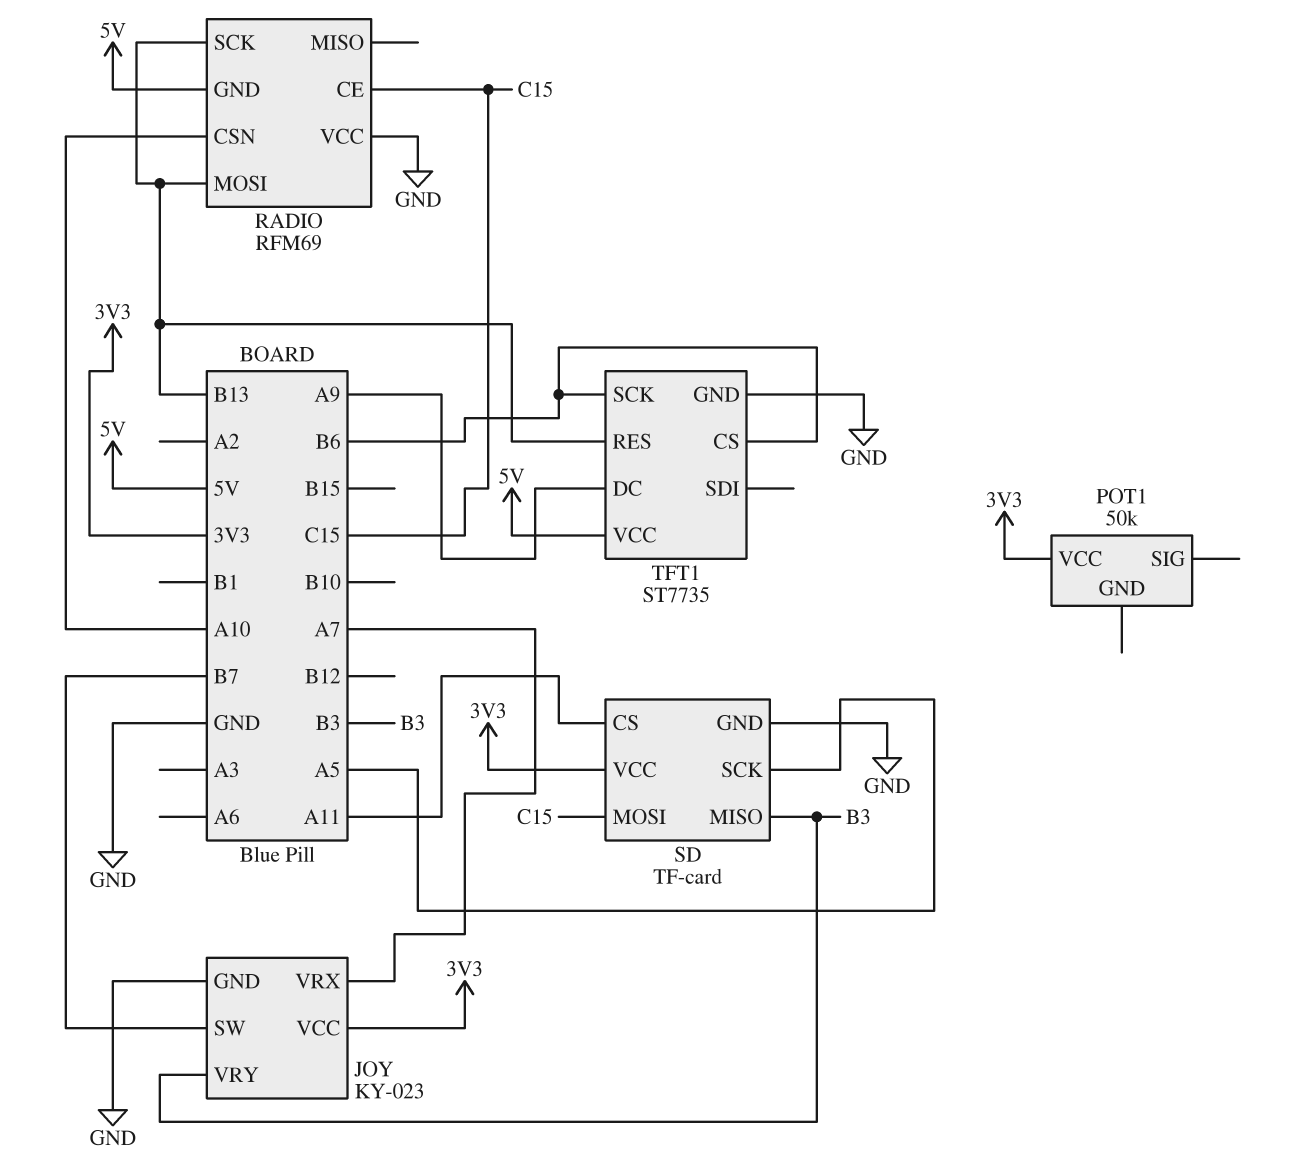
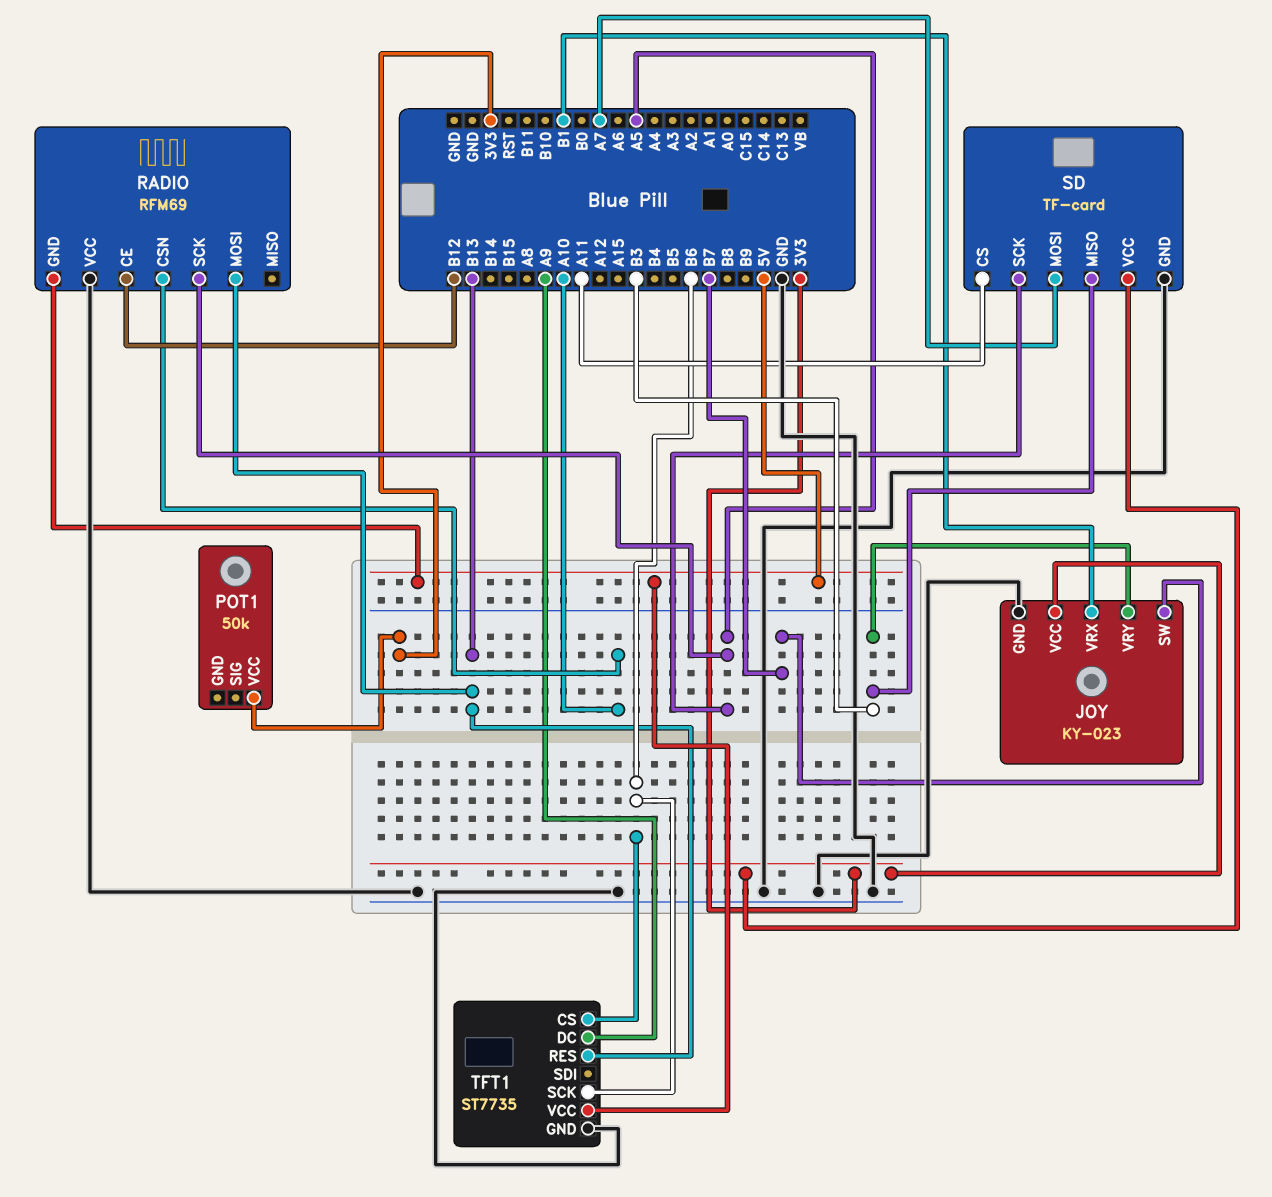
JOY pin VRX: A7 -> B1
RADIO pin CE: C15 -> B12
RADIO pin SCK: B13 -> A5
SD pin MOSI: C15 -> A7

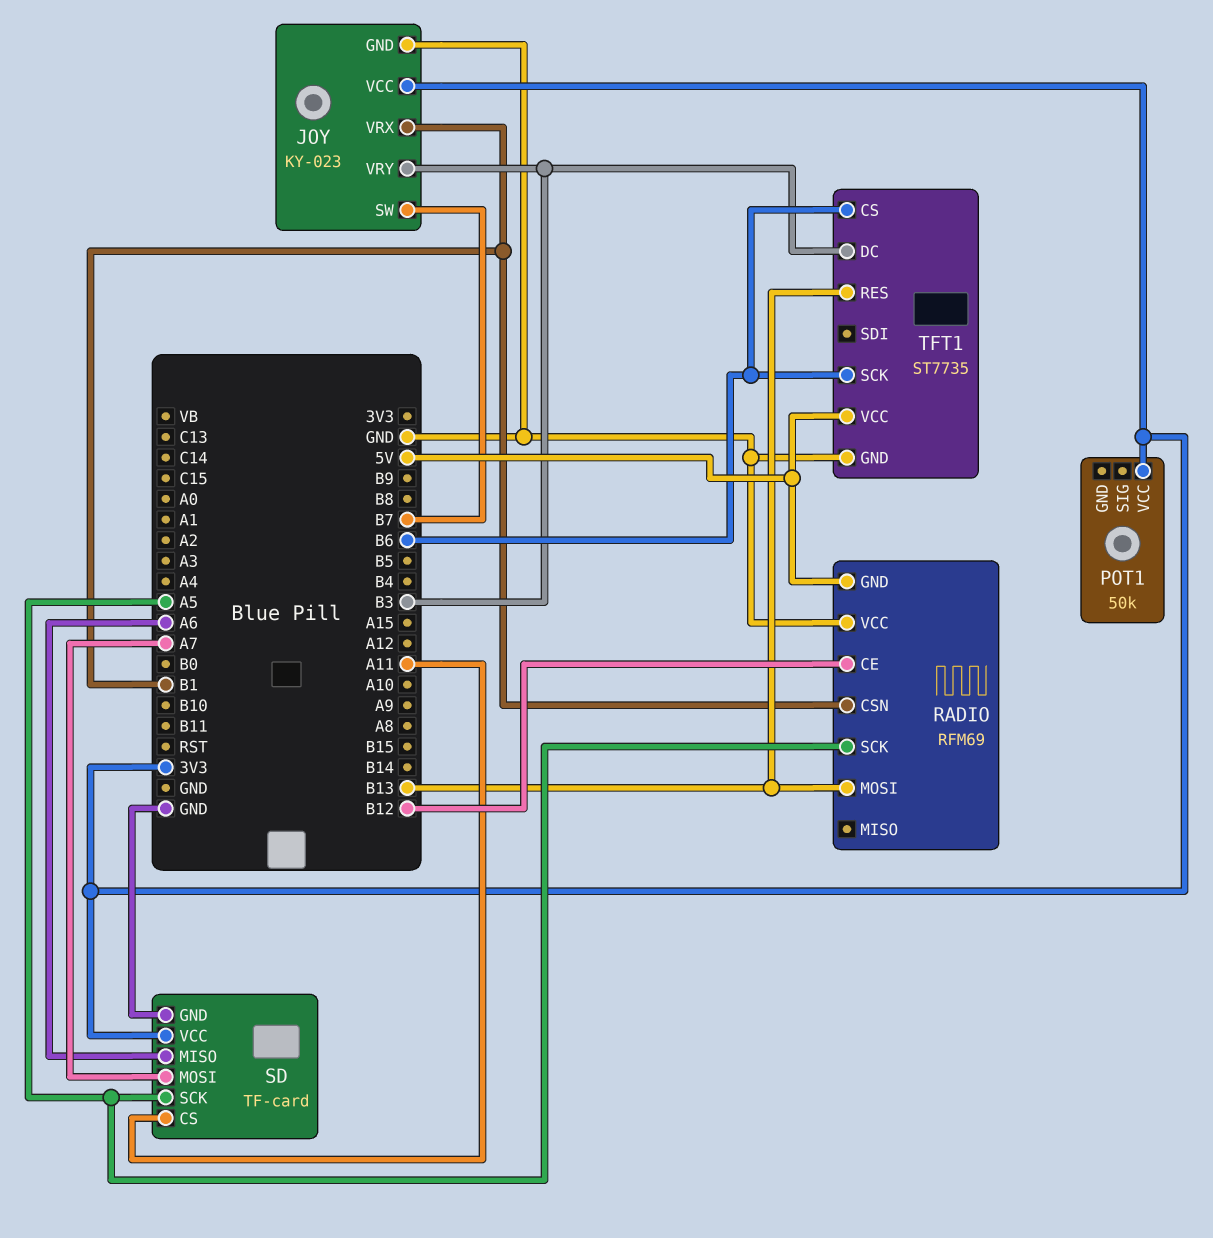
RADIO pin CSN: A10 -> B1
SD pin MISO: B3 -> A6
TFT1 pin DC: A9 -> B3

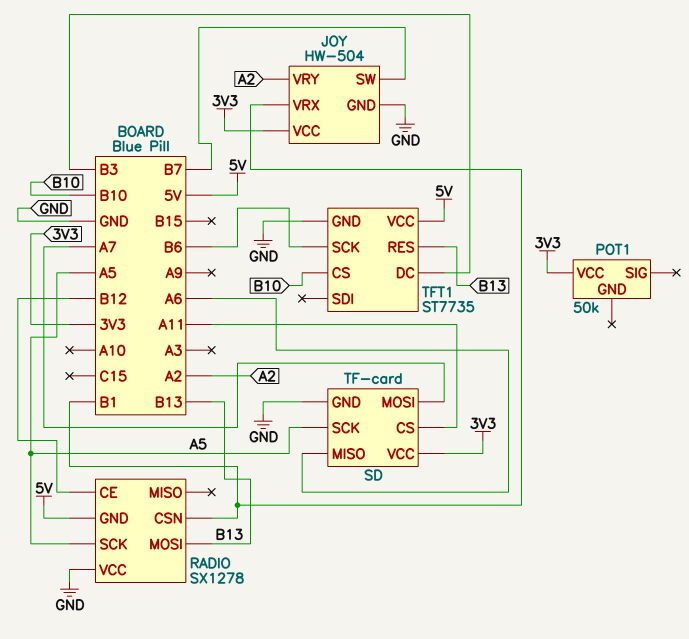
JOY: KY-023 -> HW-504
JOY pin VRY: B3 -> A2
RADIO: RFM69 -> SX1278
TFT1 pin CS: B6 -> B10

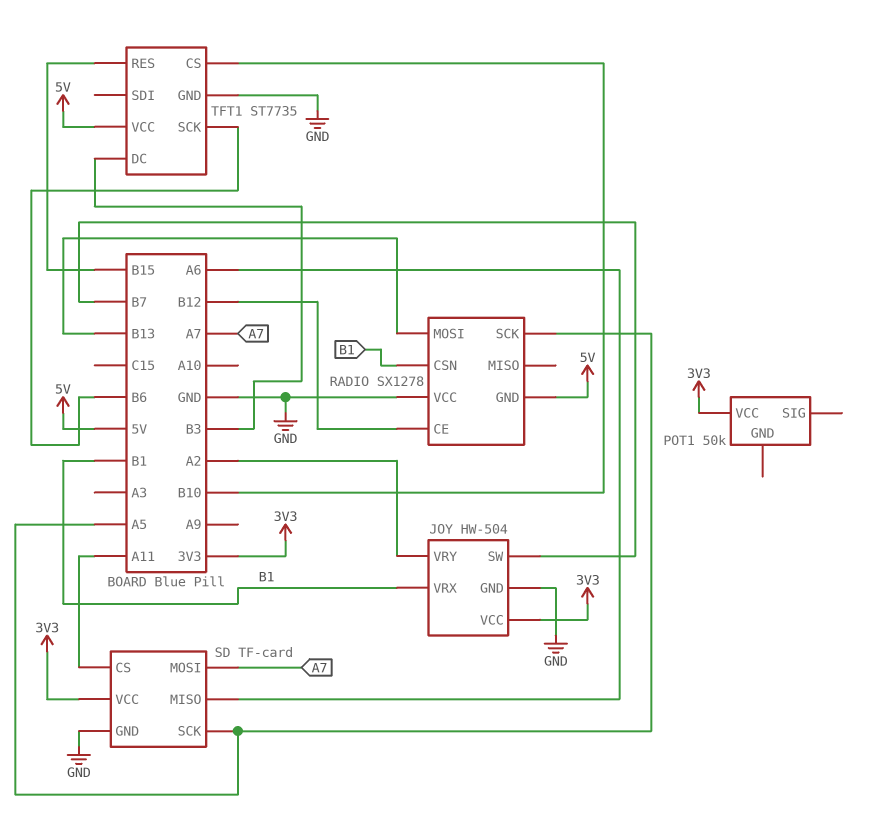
TFT1 pin RES: B13 -> B15

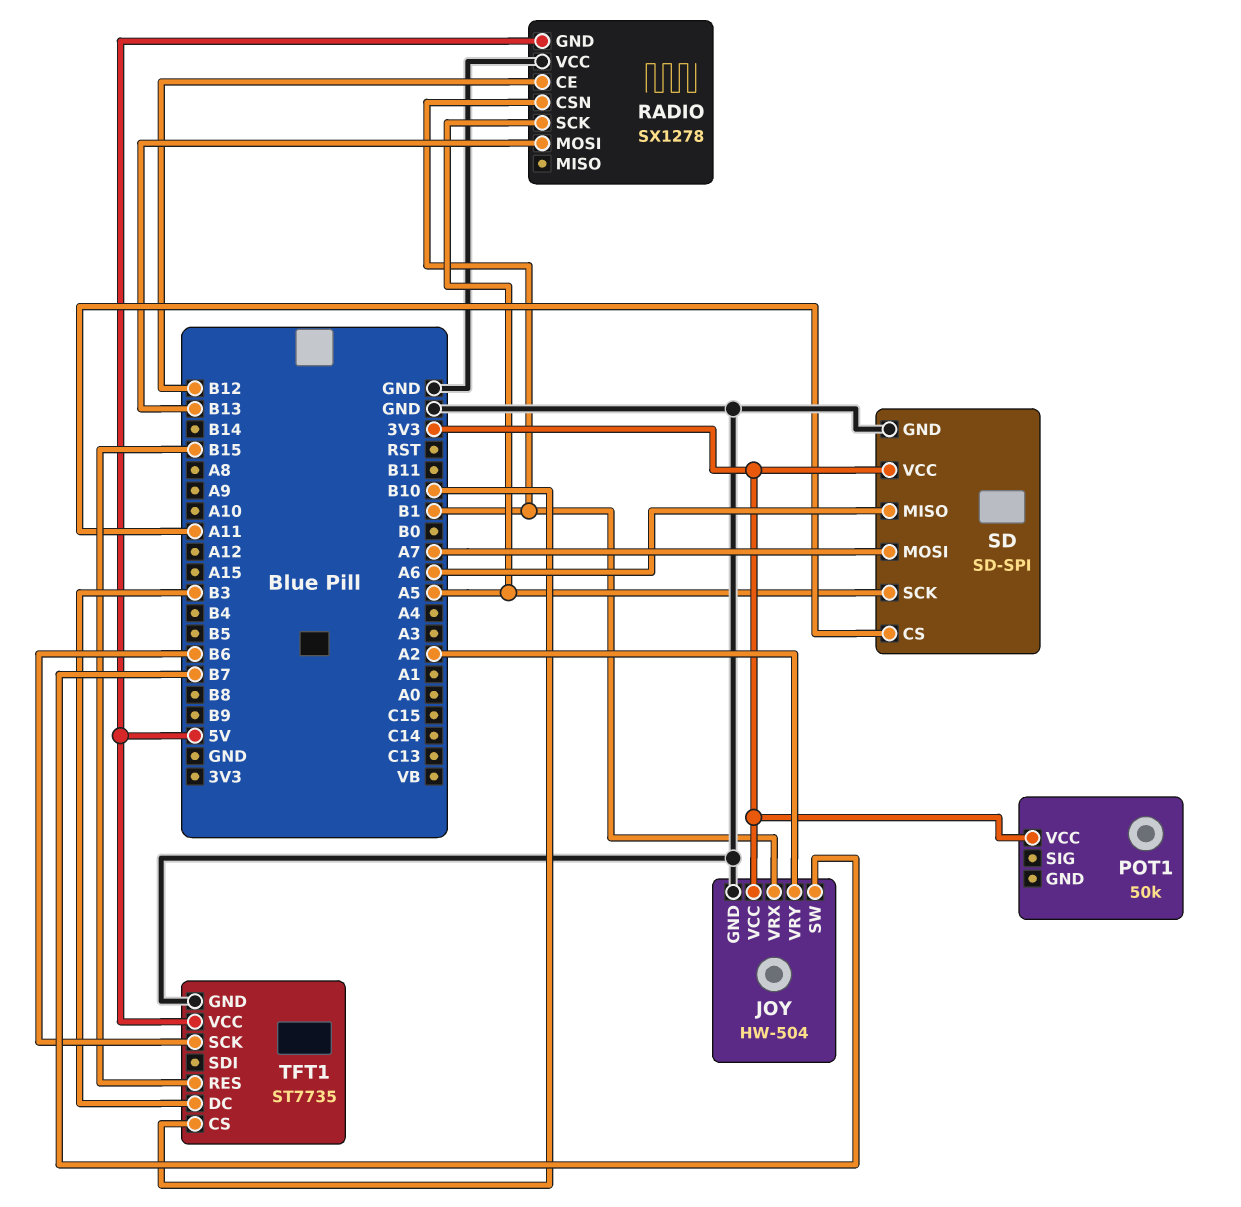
SD: TF-card -> SD-SPI

